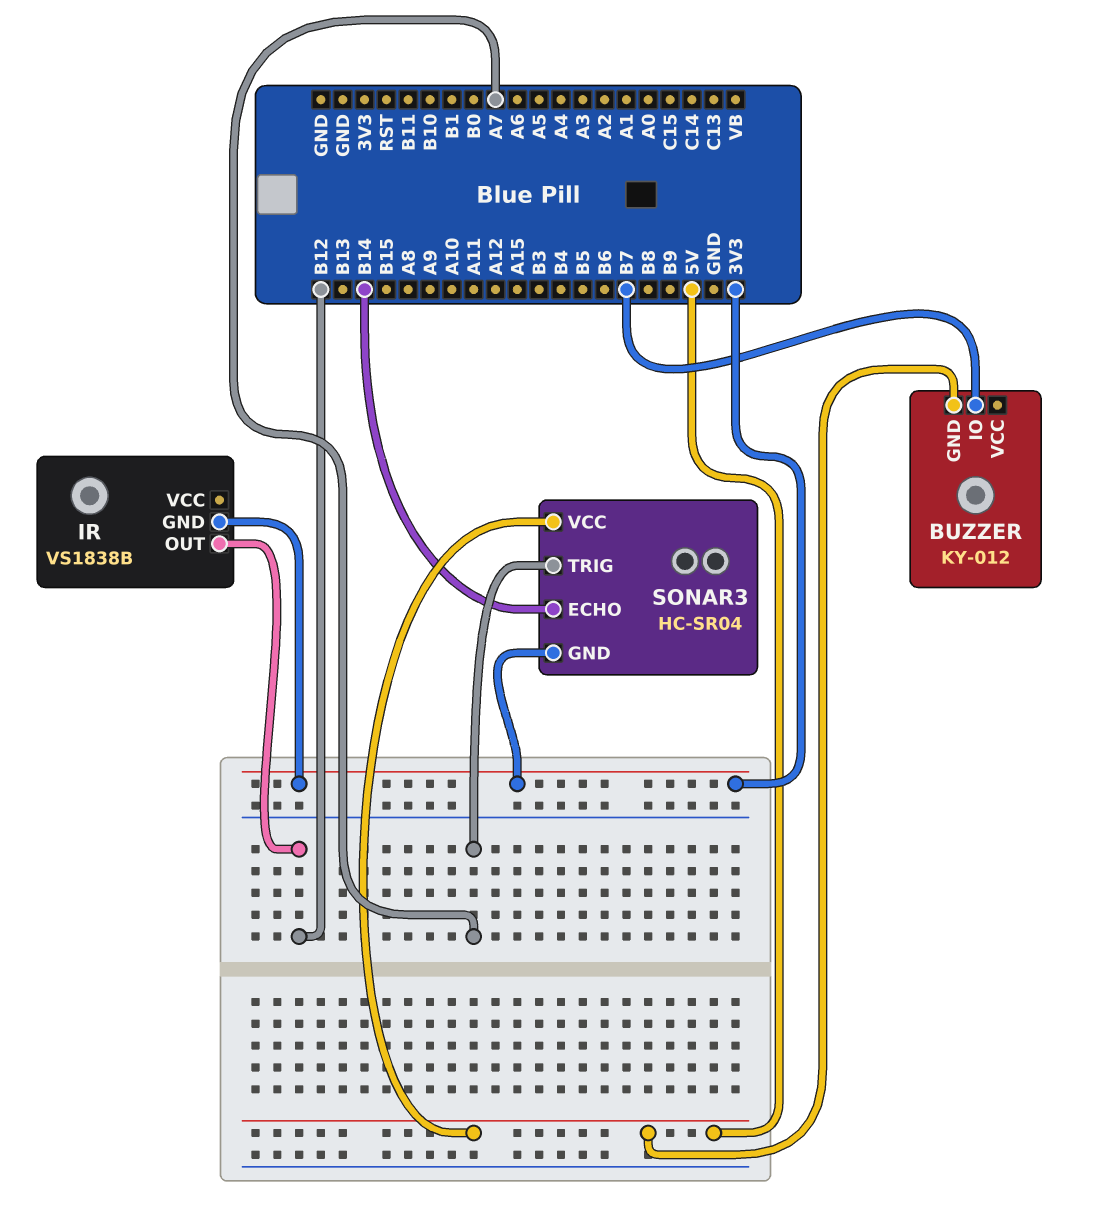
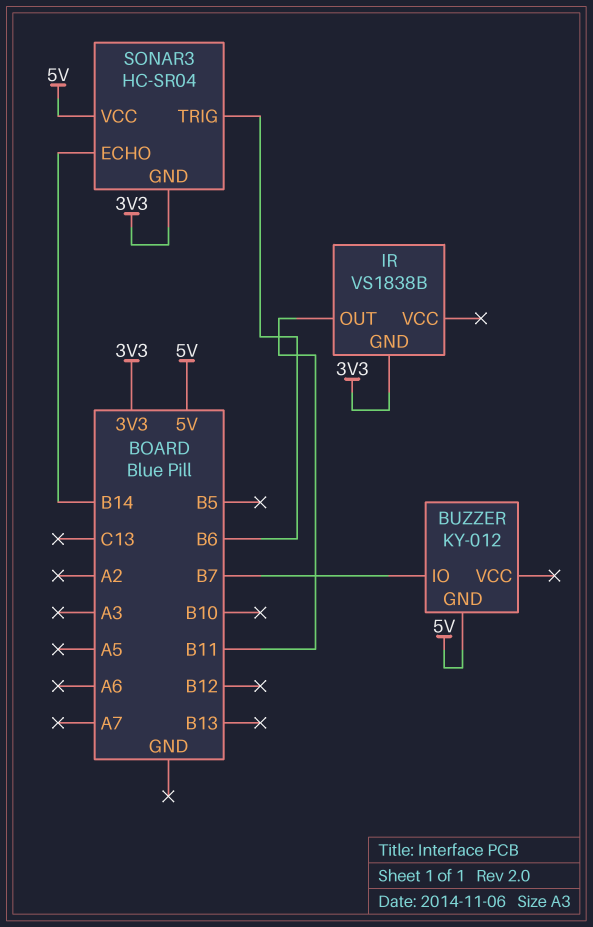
IR pin OUT: B12 -> B11
SONAR3 pin TRIG: A7 -> B6

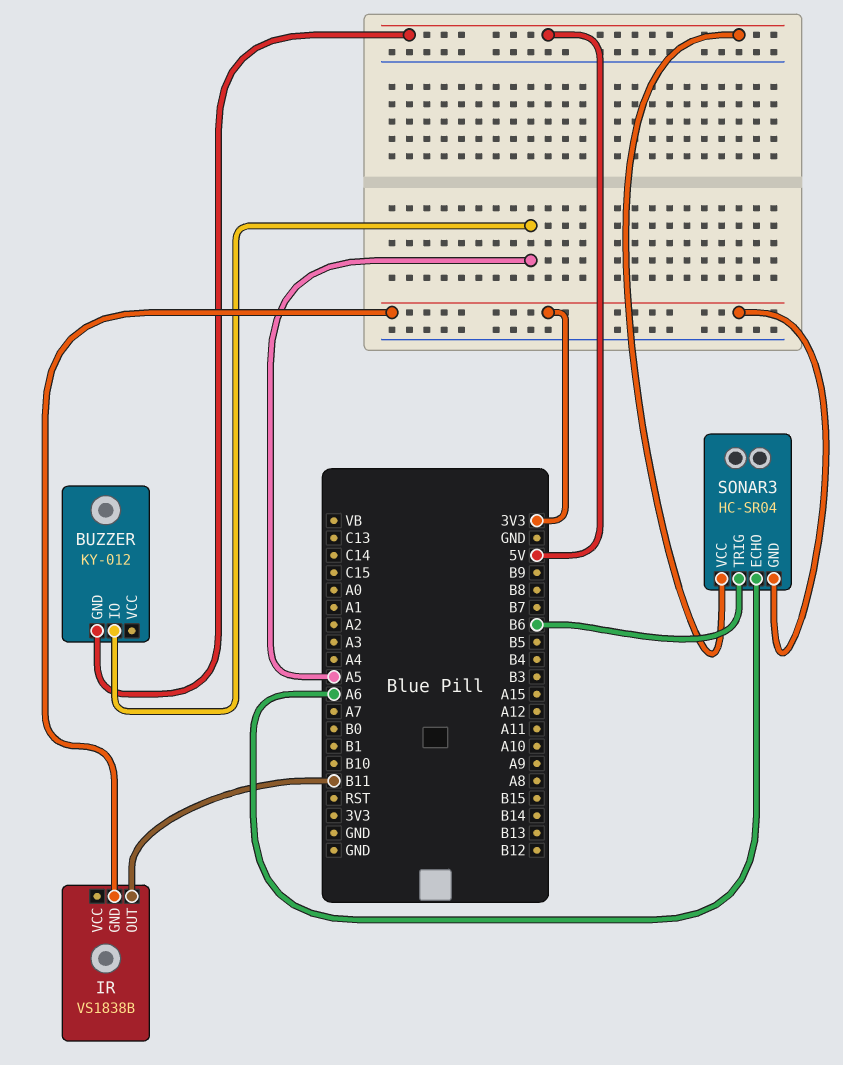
BUZZER pin IO: B7 -> A5
SONAR3 pin ECHO: B14 -> A6

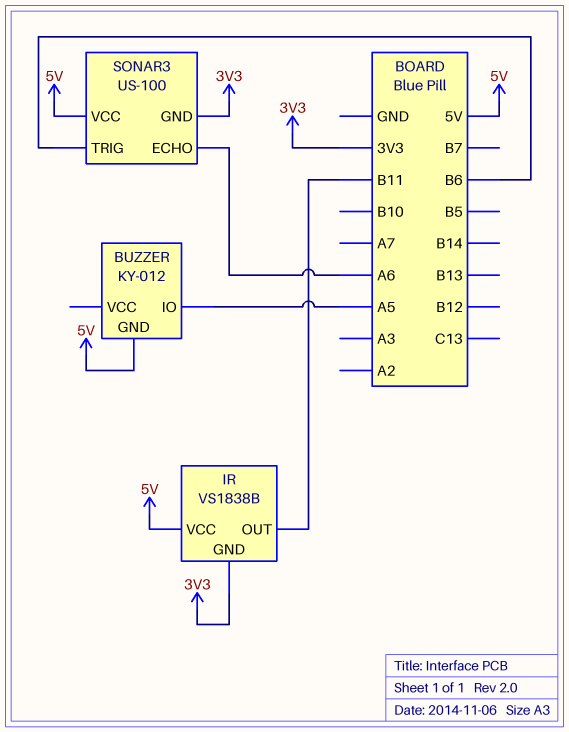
IR pin VCC: none -> 5V
SONAR3: HC-SR04 -> US-100

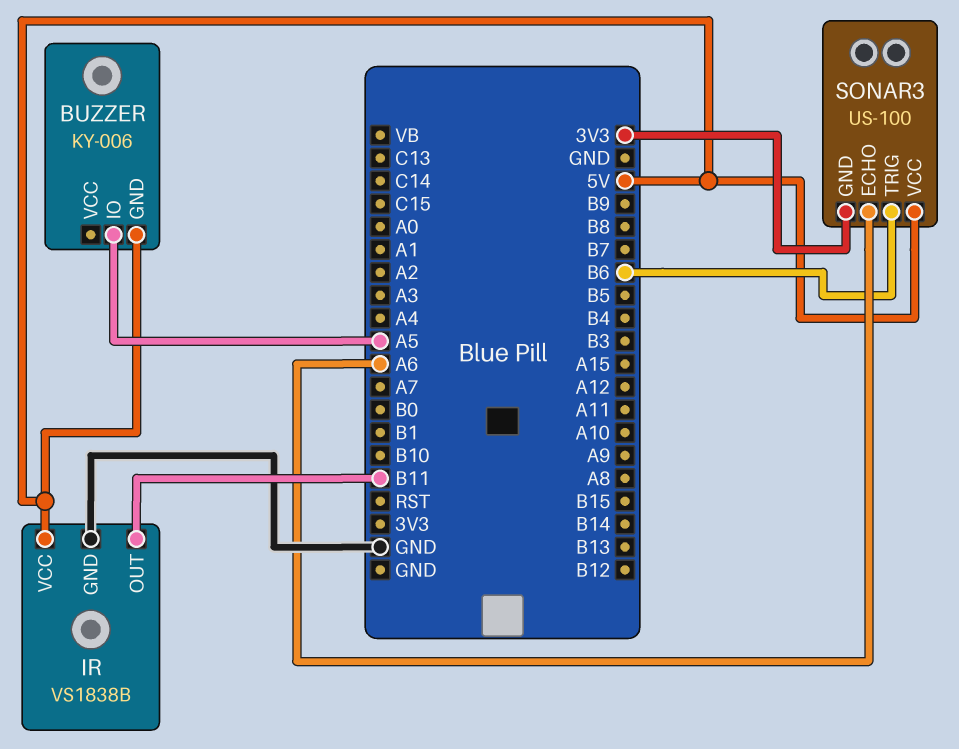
BUZZER: KY-012 -> KY-006
IR pin GND: 3V3 -> GND

